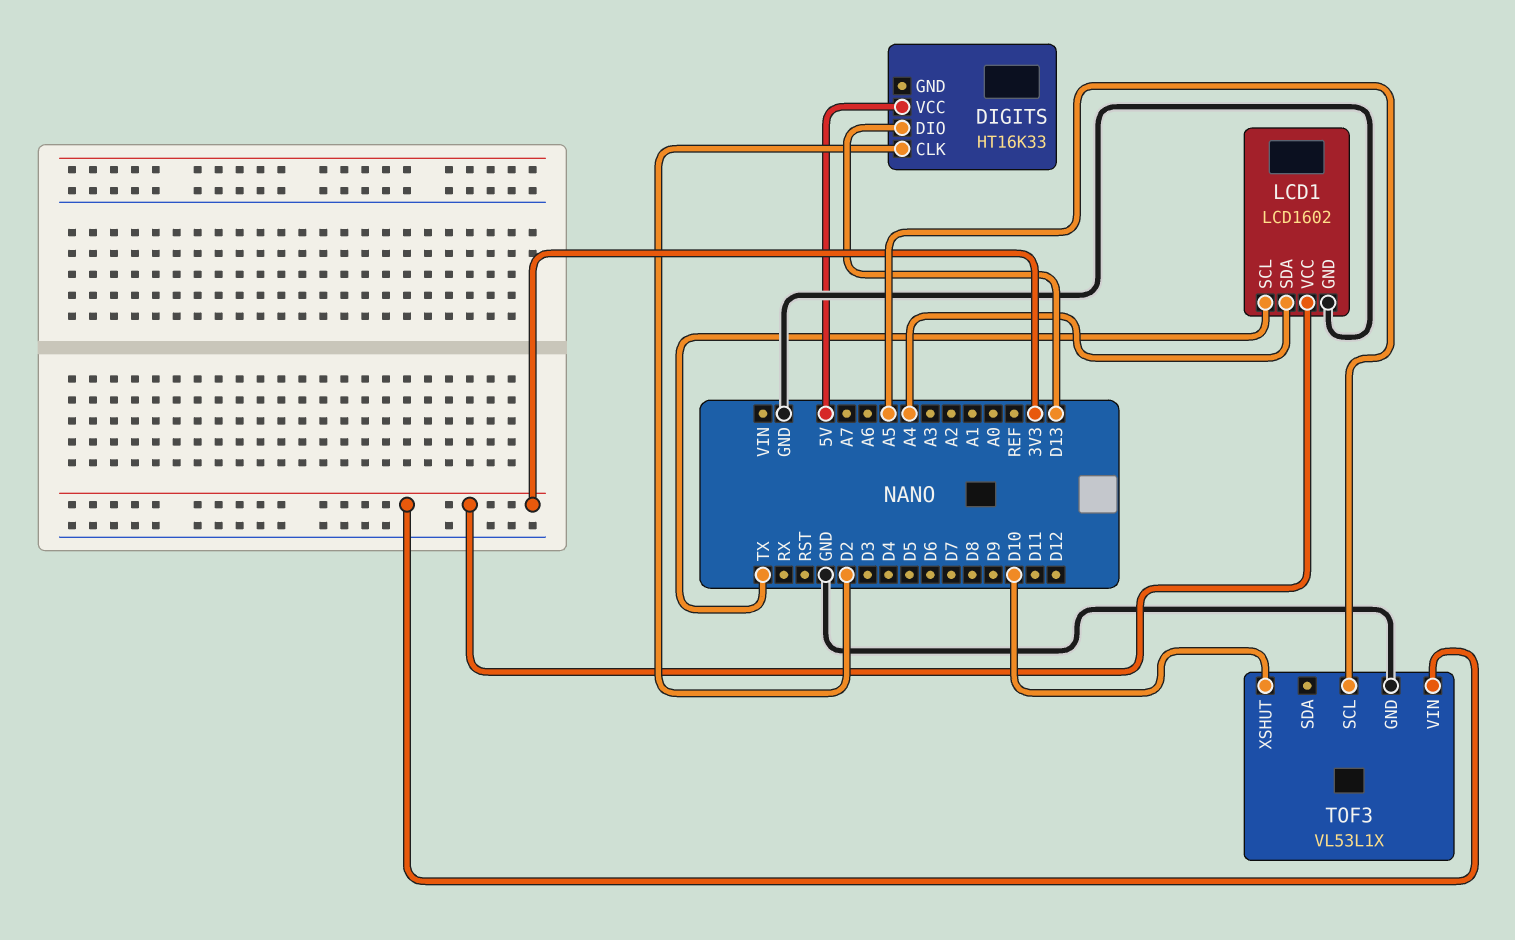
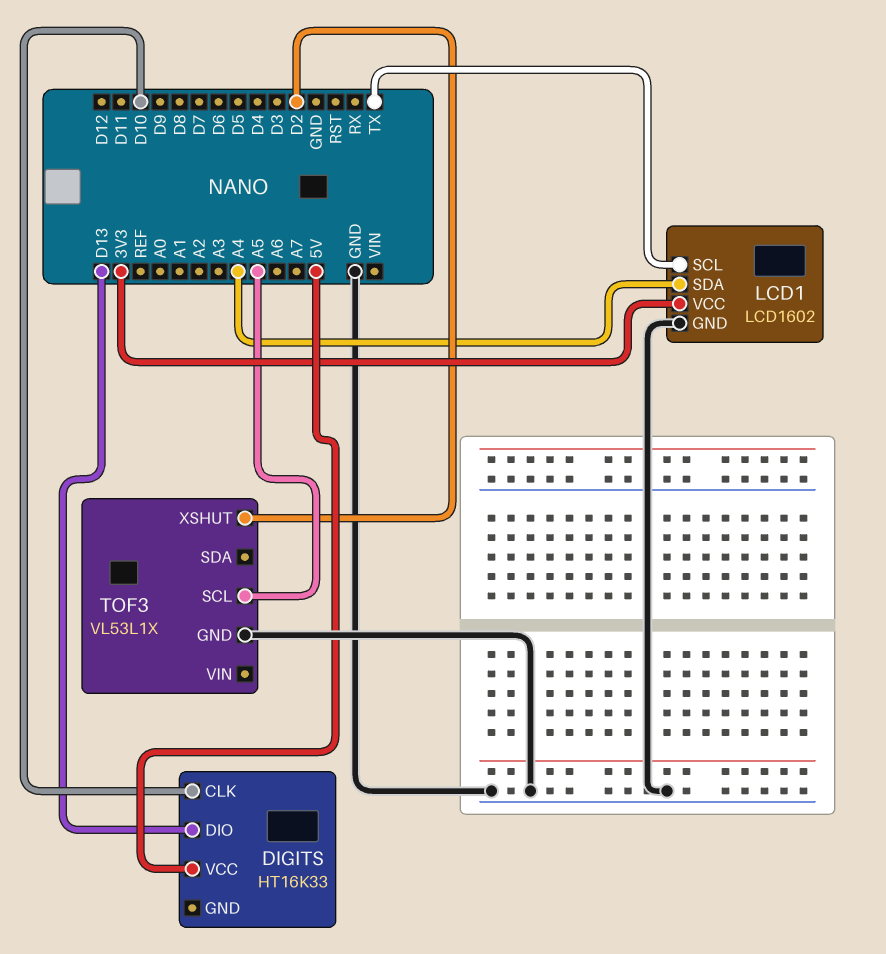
DIGITS pin CLK: D2 -> D10
TOF3 pin VIN: 3V3 -> none
TOF3 pin XSHUT: D10 -> D2

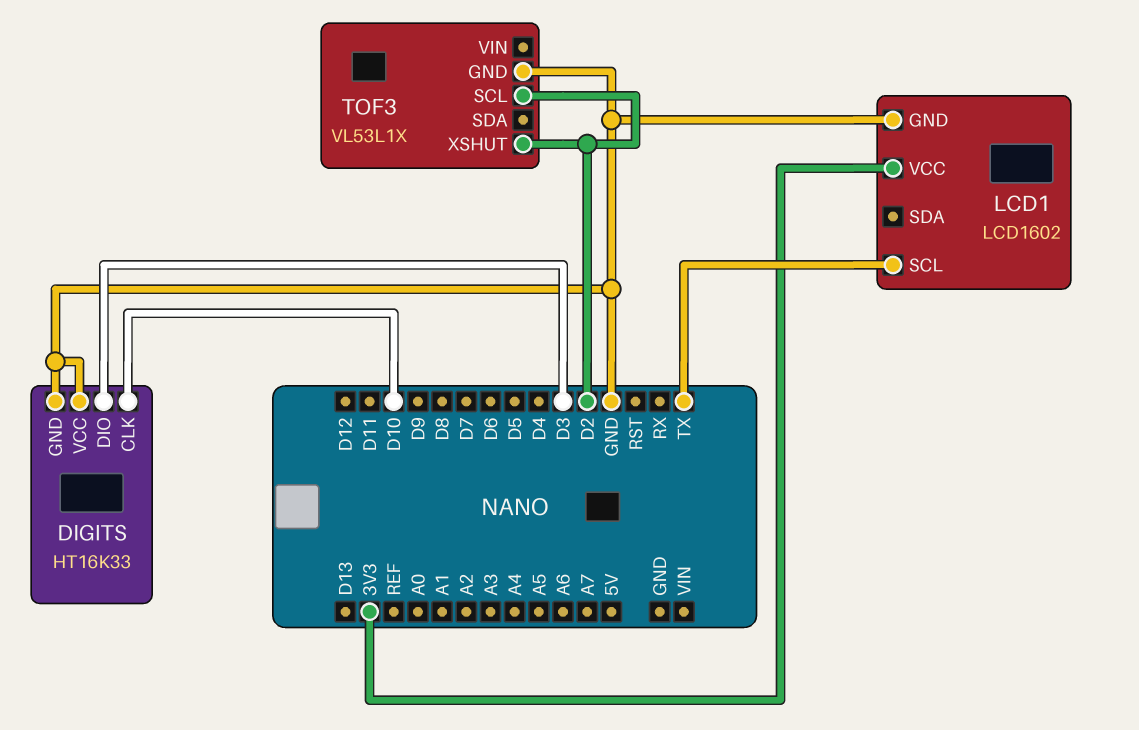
DIGITS pin DIO: D13 -> D3
DIGITS pin GND: none -> GND
DIGITS pin VCC: 5V -> GND
LCD1 pin SDA: A4 -> none
TOF3 pin SCL: A5 -> D2

